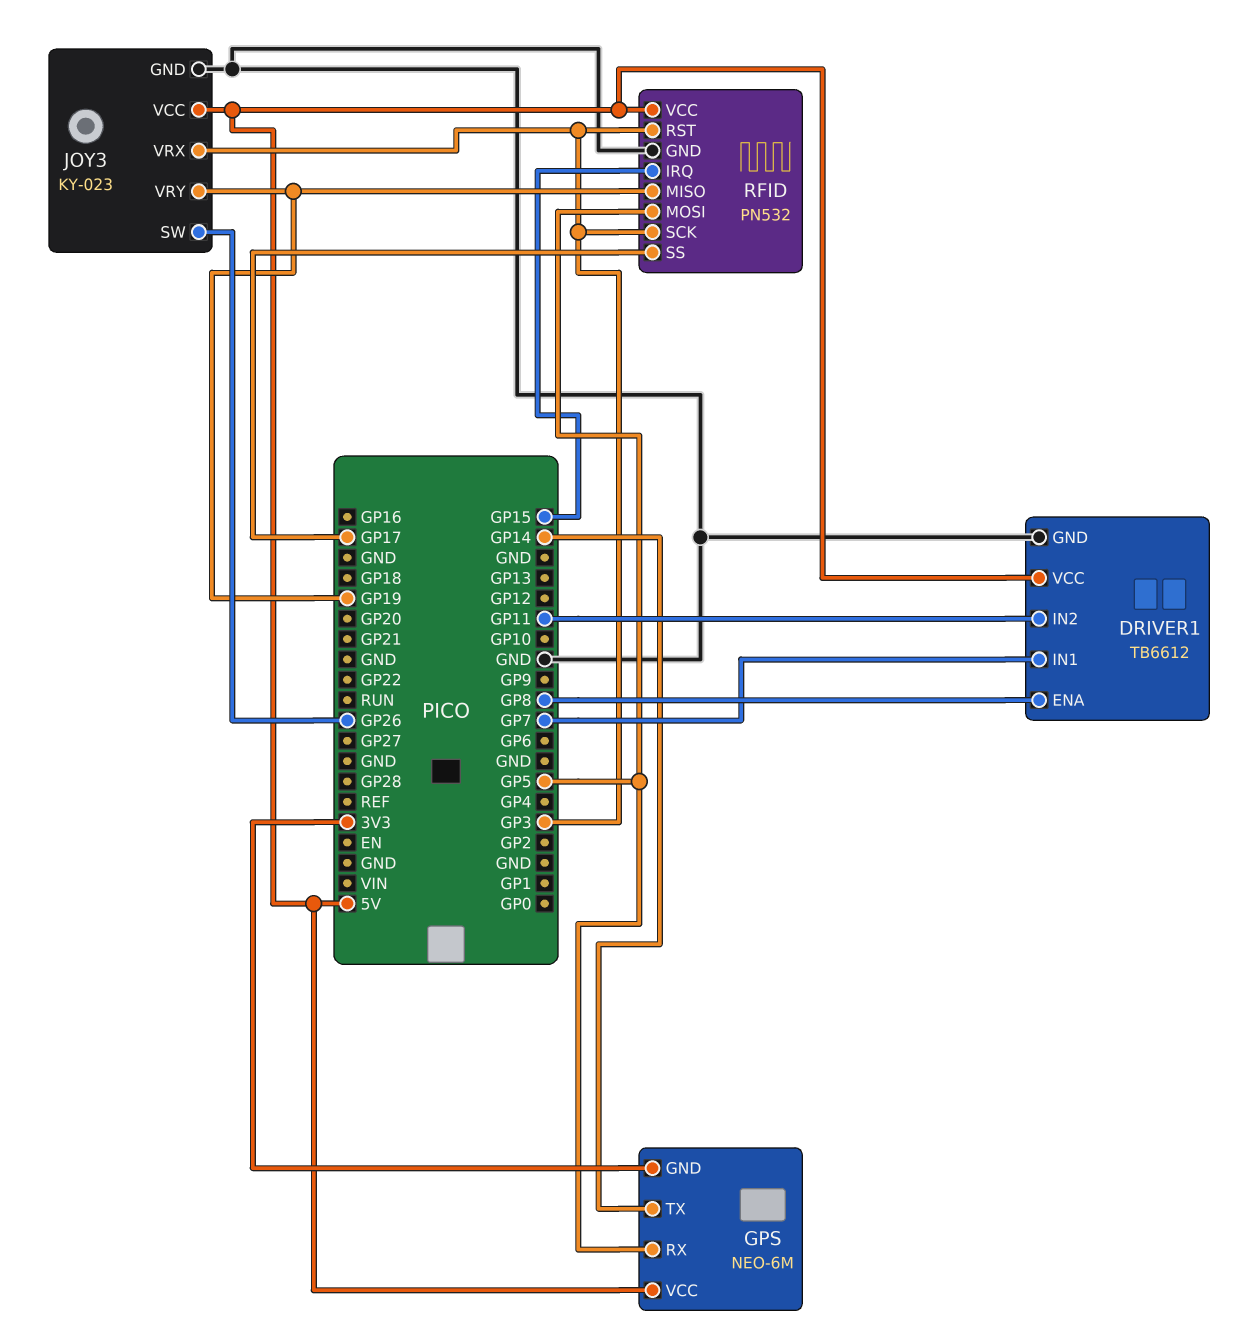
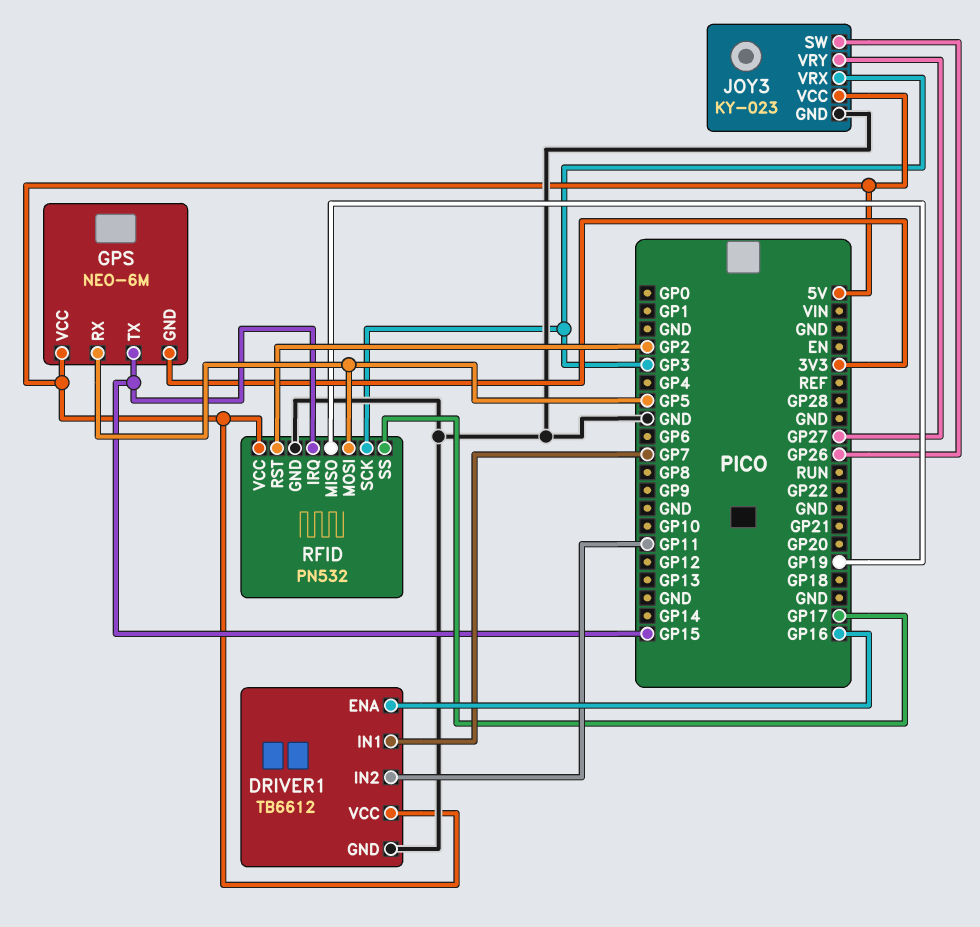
DRIVER1 pin ENA: GP8 -> GP16
GPS pin TX: GP14 -> GP15
JOY3 pin VRY: GP19 -> GP27
RFID pin RST: GP3 -> GP2

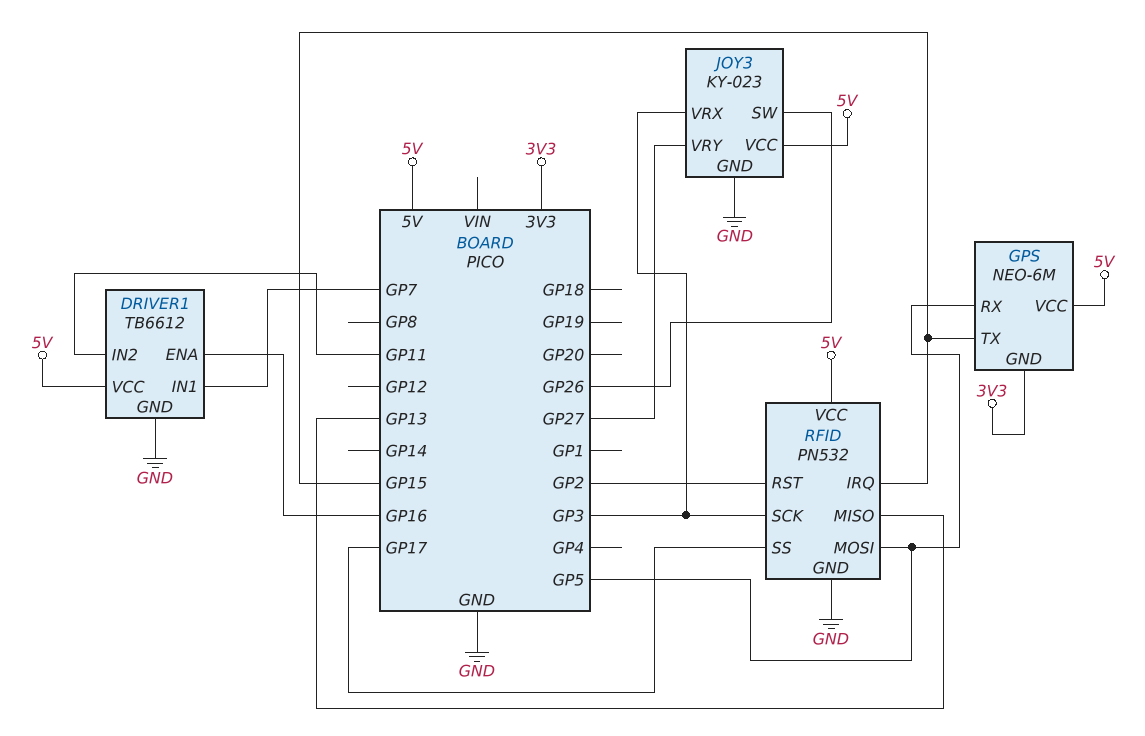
RFID pin MISO: GP19 -> GP13

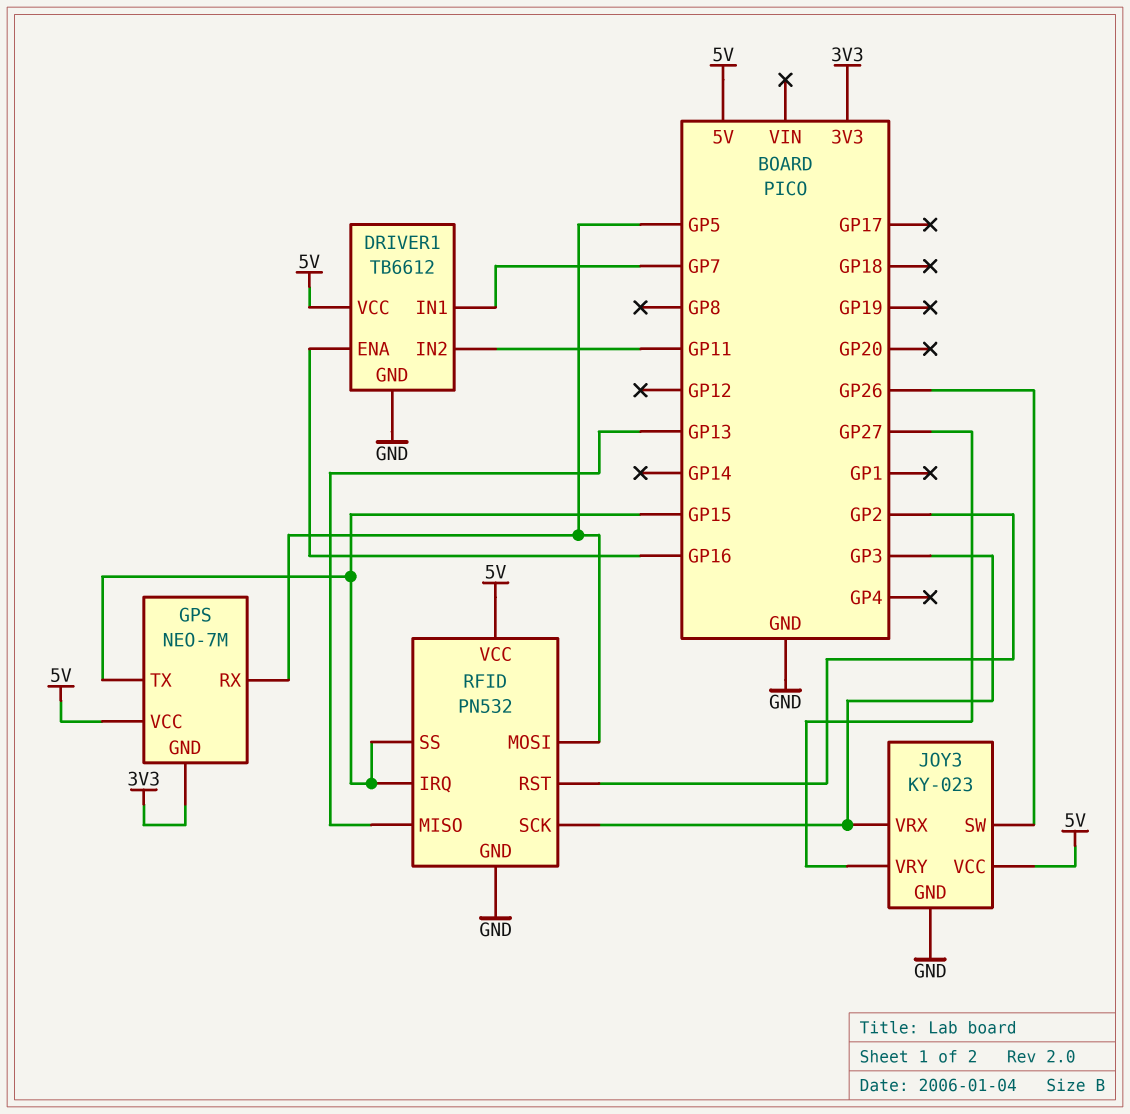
GPS: NEO-6M -> NEO-7M
RFID pin SS: GP17 -> GP15

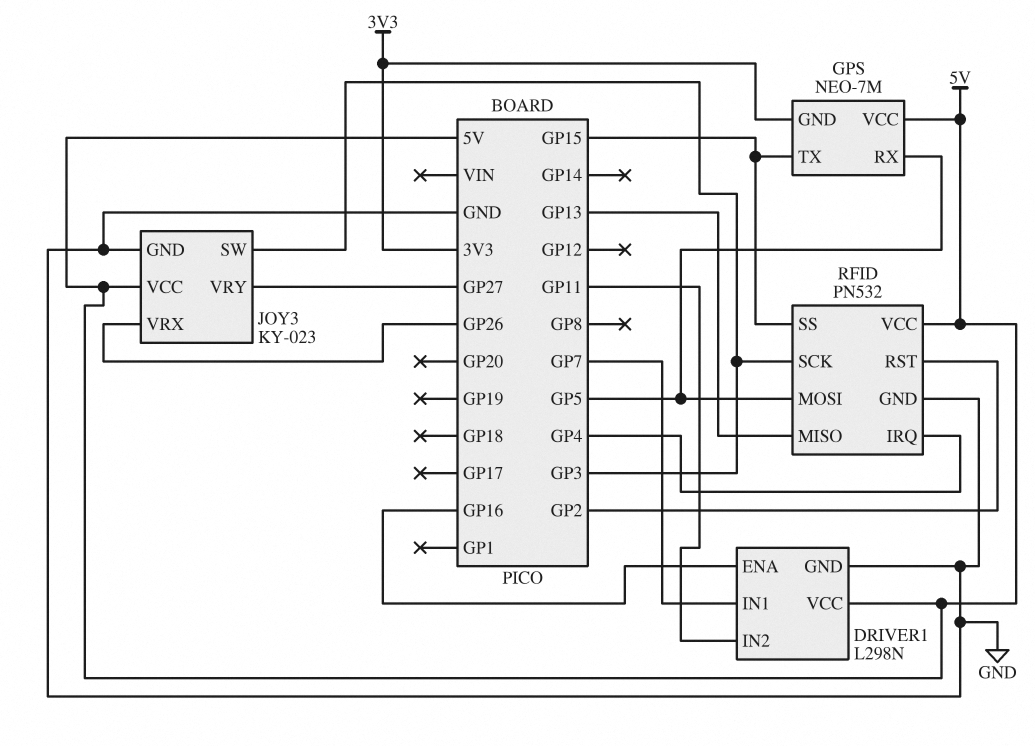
DRIVER1: TB6612 -> L298N
JOY3 pin SW: GP26 -> GP3
JOY3 pin VRX: GP3 -> GP26
RFID pin IRQ: GP15 -> GP4

